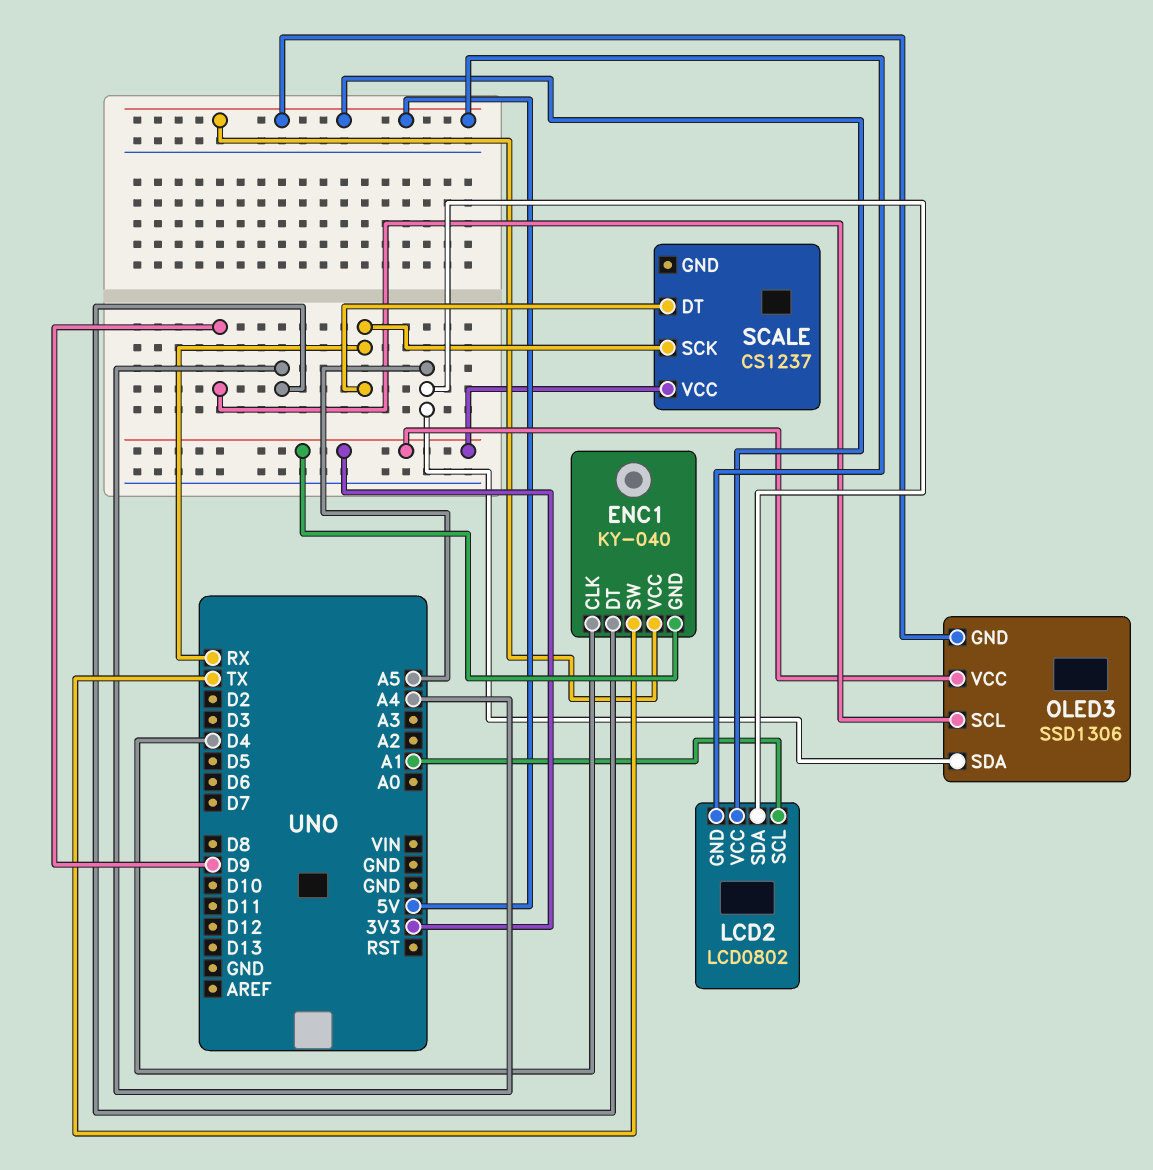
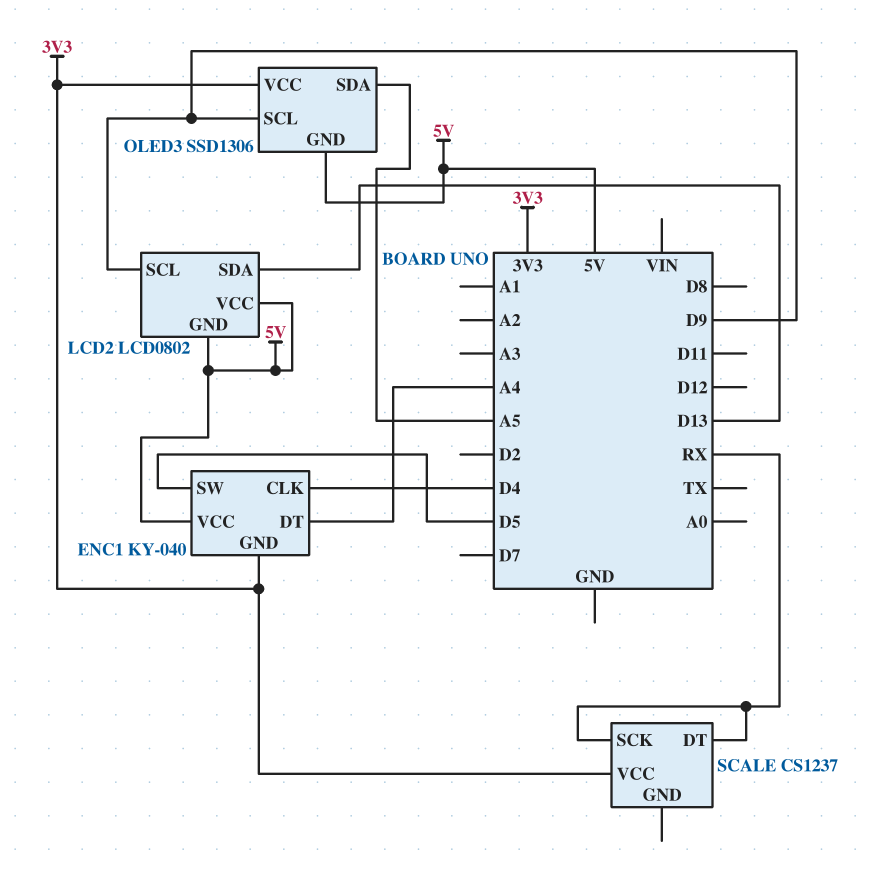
ENC1 pin SW: TX -> D5
LCD2 pin SCL: A1 -> D9
LCD2 pin SDA: A5 -> D13

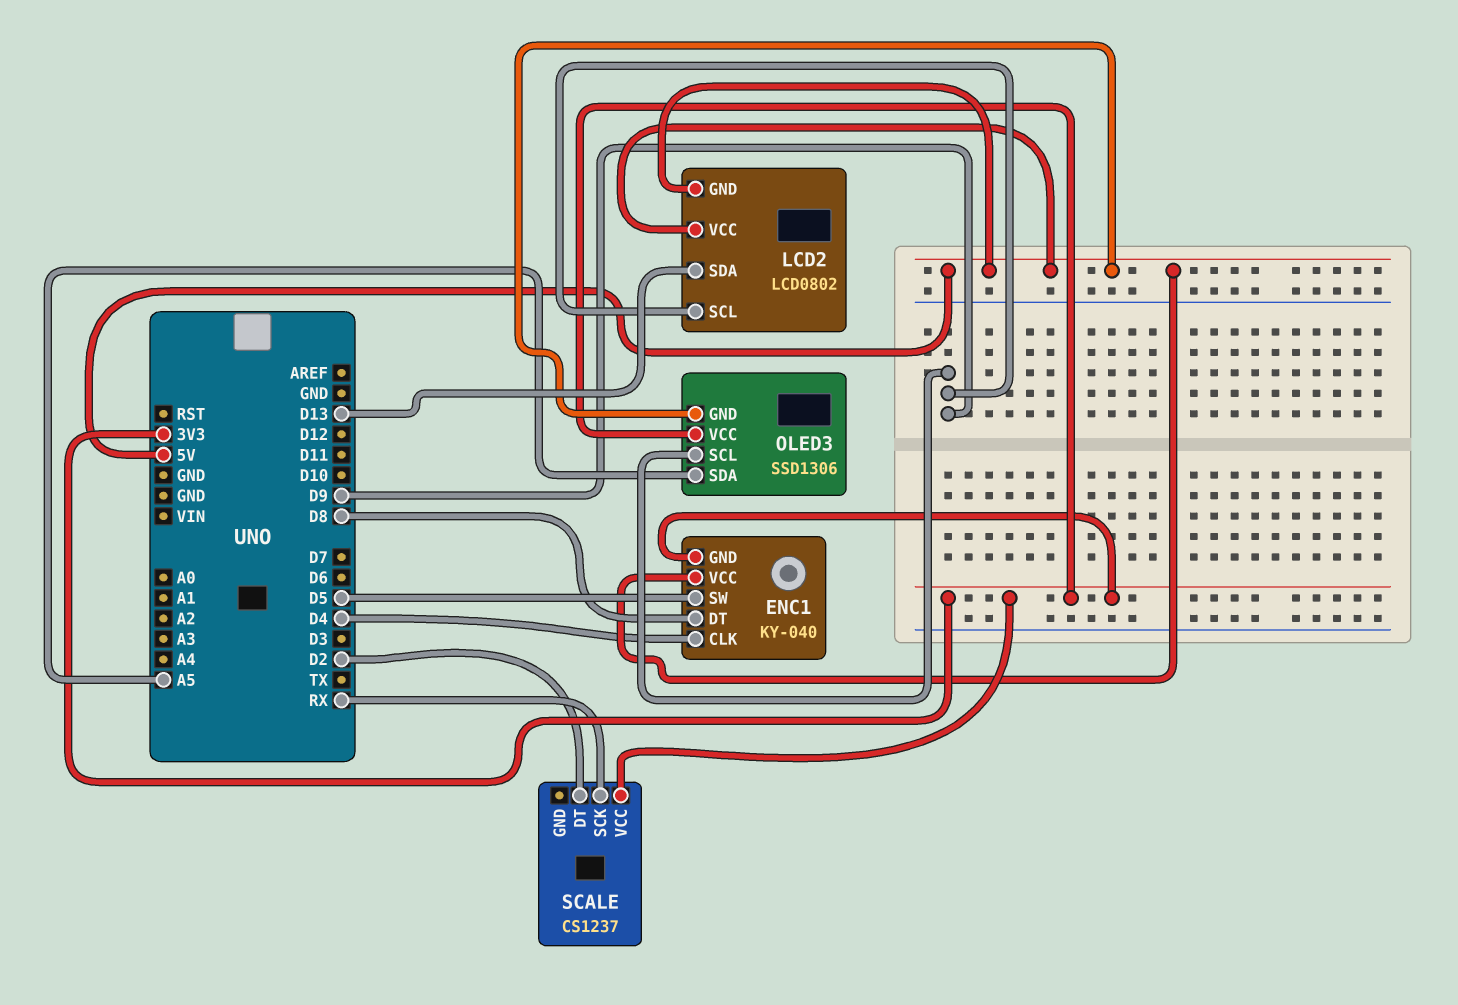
ENC1 pin DT: A4 -> D8
SCALE pin DT: RX -> D2

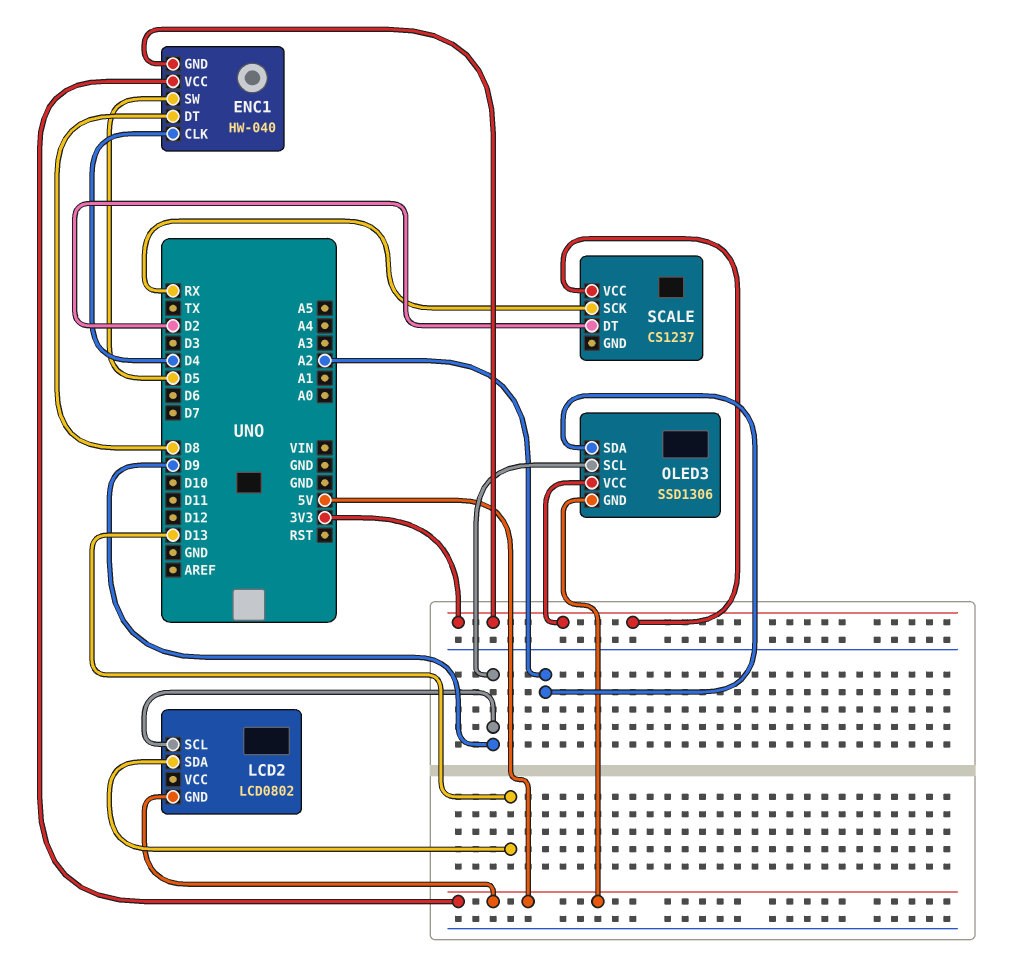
ENC1: KY-040 -> HW-040
LCD2 pin VCC: 5V -> none
OLED3 pin SDA: A5 -> A2

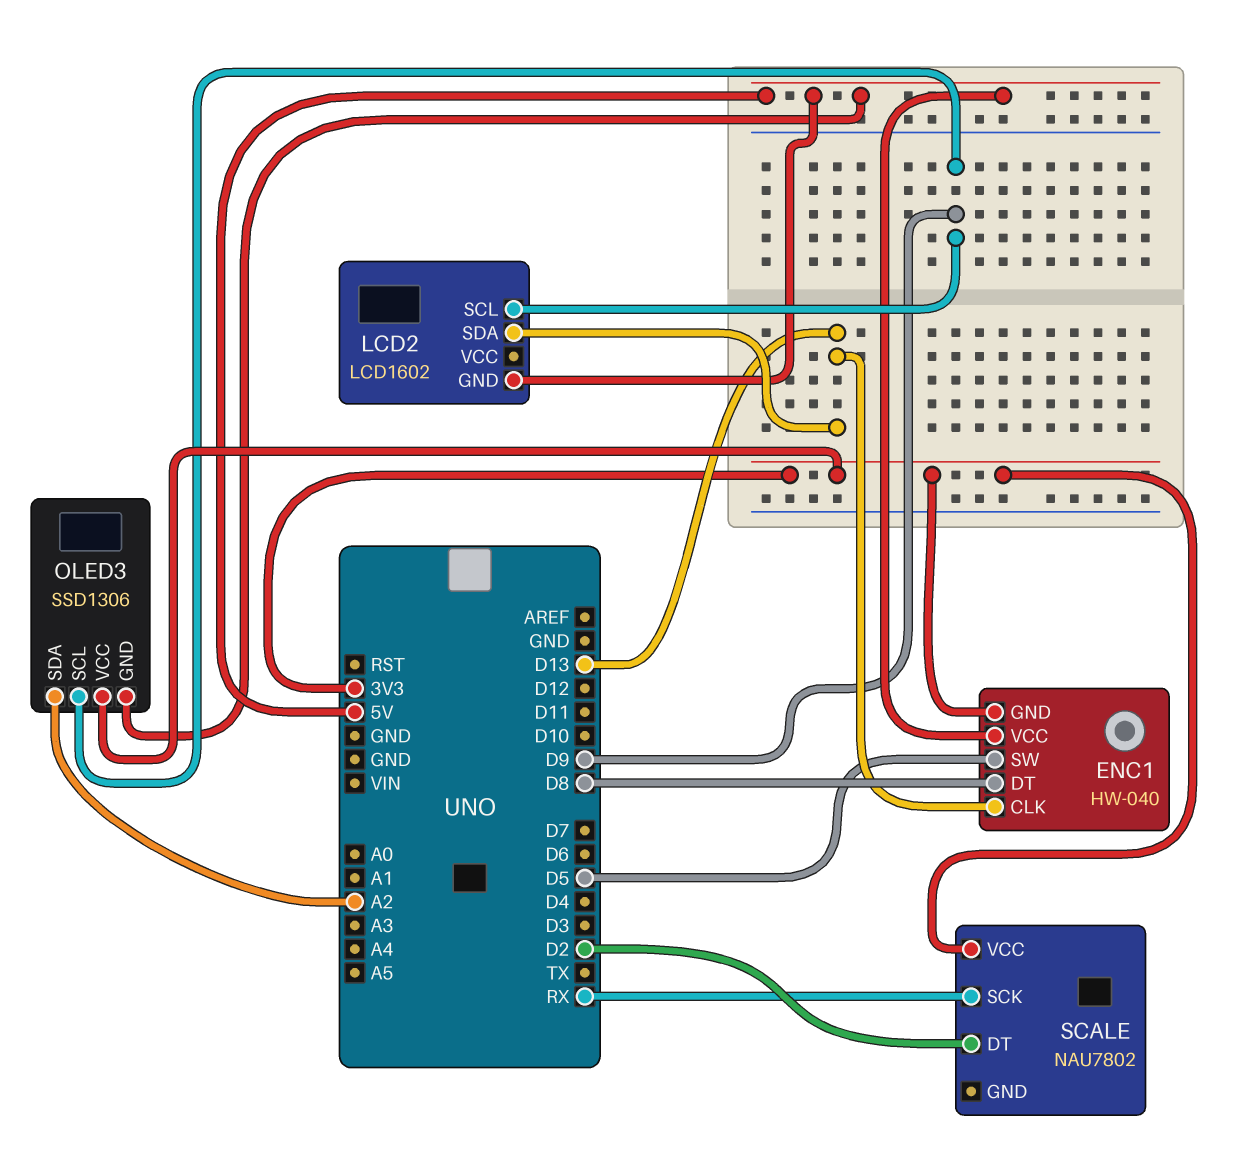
ENC1 pin CLK: D4 -> D13
LCD2: LCD0802 -> LCD1602
SCALE: CS1237 -> NAU7802

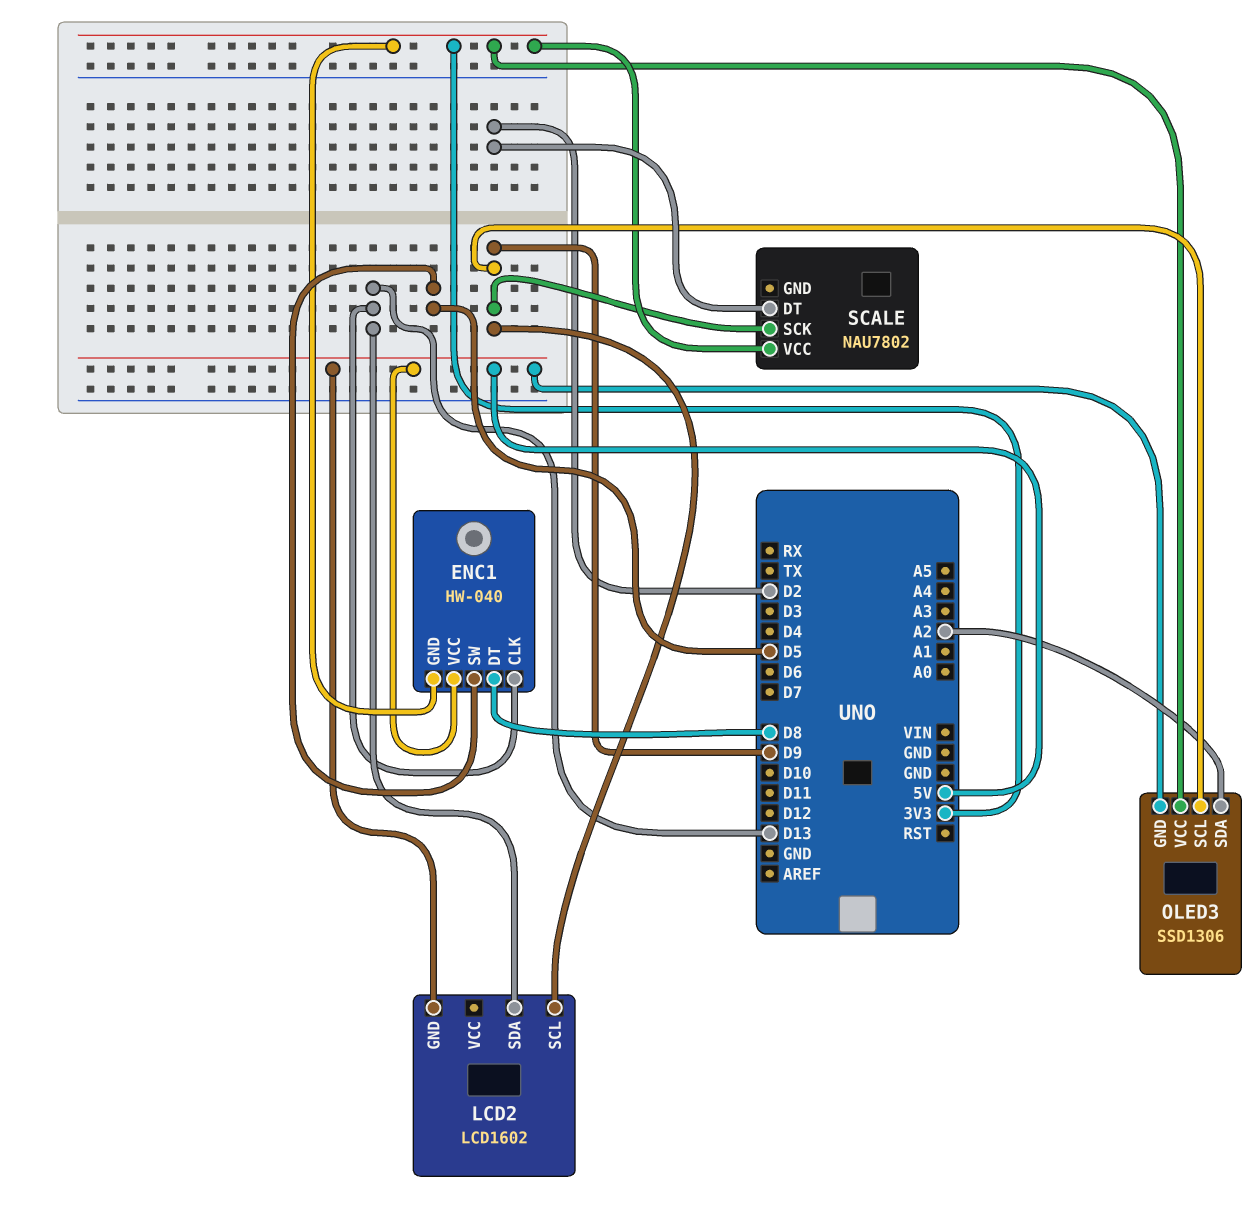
SCALE pin SCK: RX -> D9

